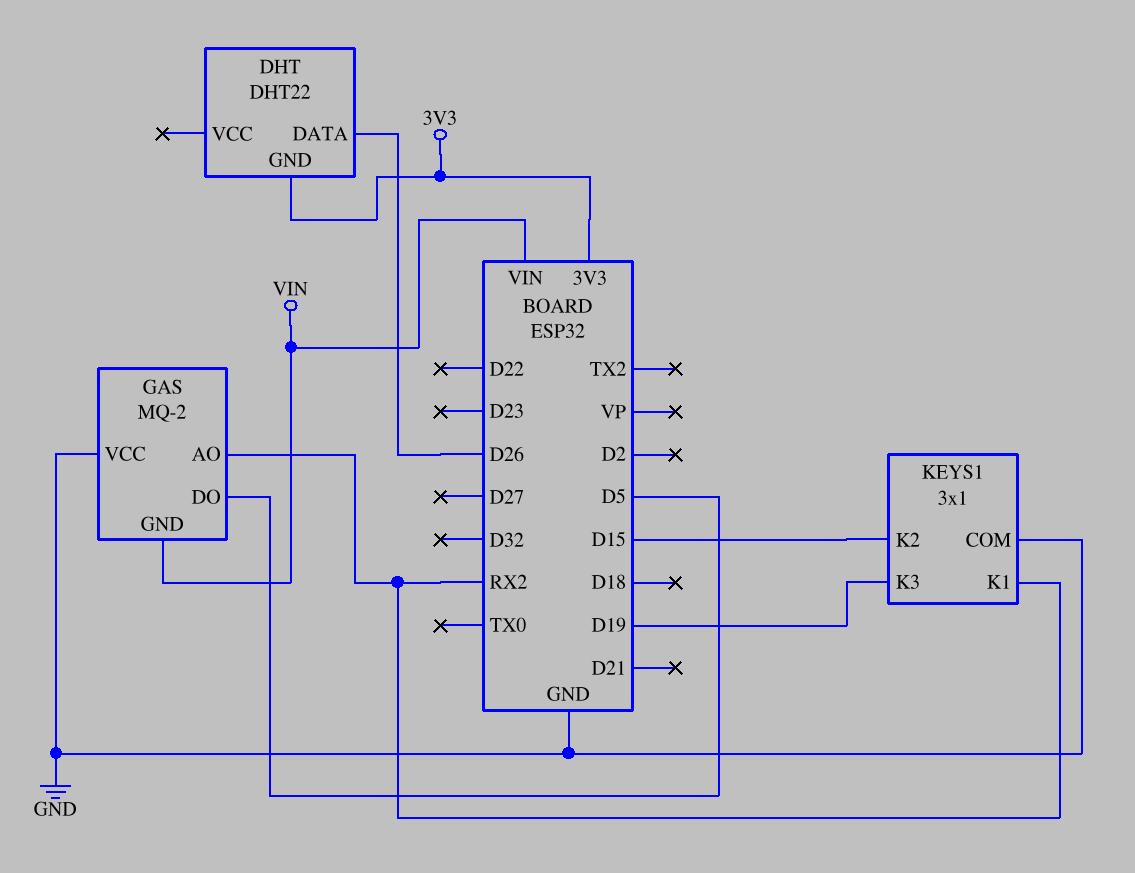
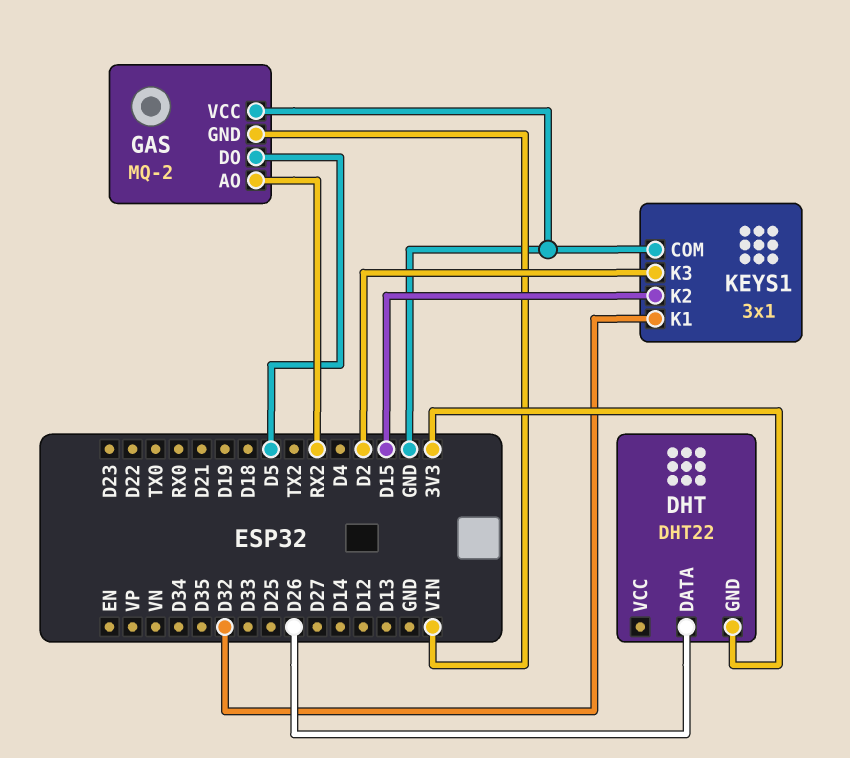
KEYS1 pin K1: RX2 -> D32
KEYS1 pin K3: D19 -> D2

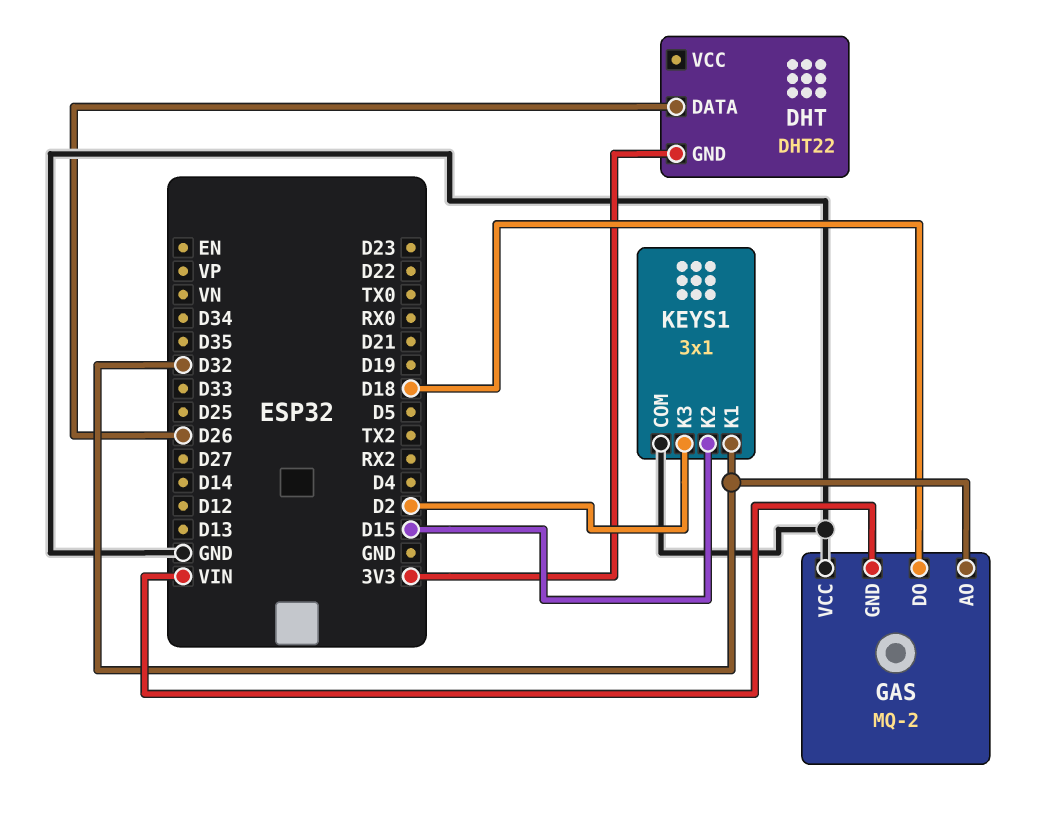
GAS pin AO: RX2 -> D32
GAS pin DO: D5 -> D18

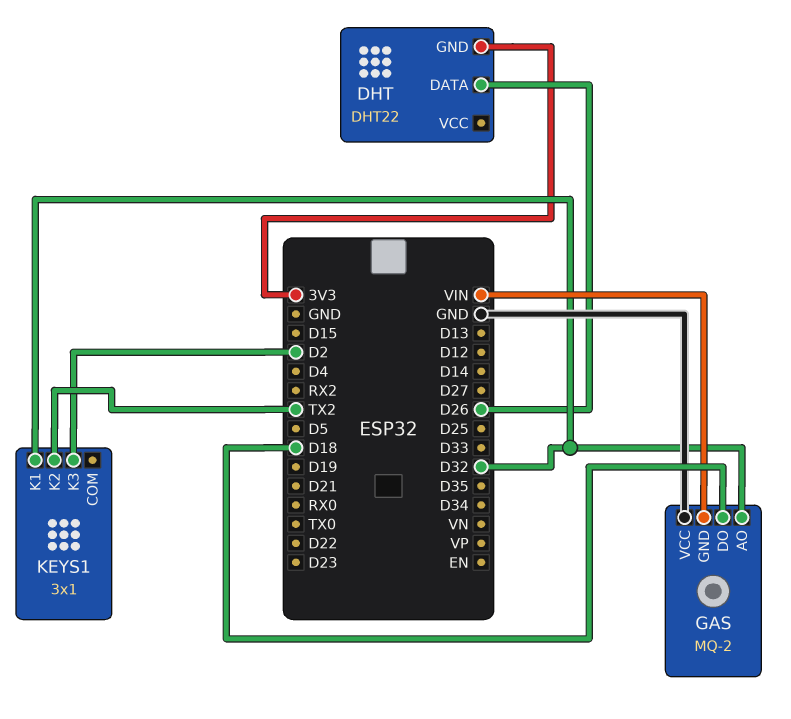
KEYS1 pin COM: GND -> none
KEYS1 pin K2: D15 -> TX2

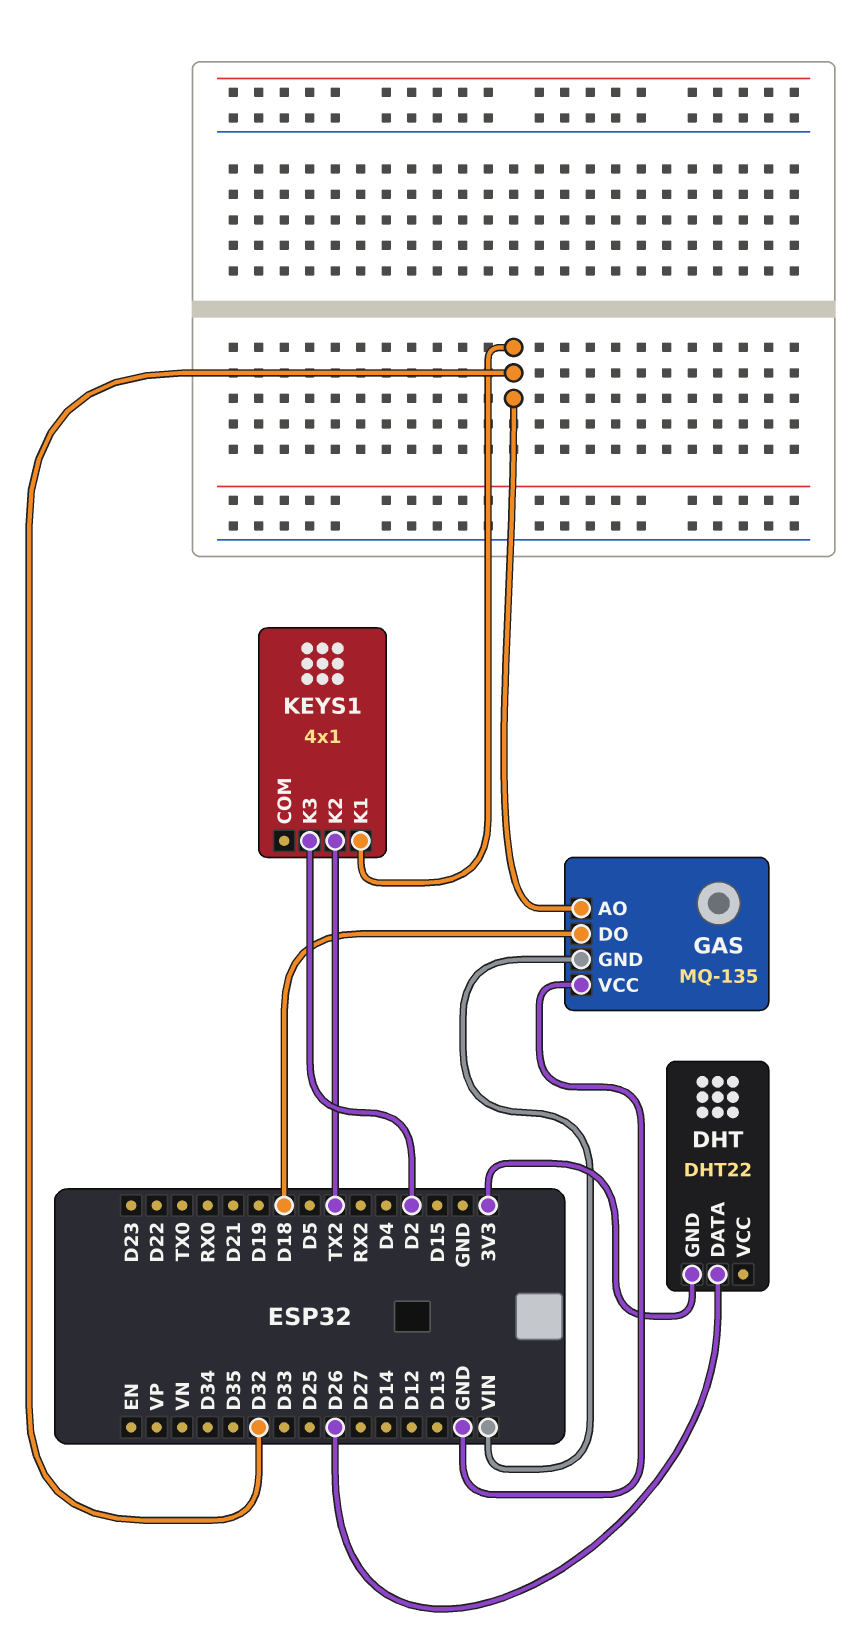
GAS: MQ-2 -> MQ-135
KEYS1: 3x1 -> 4x1

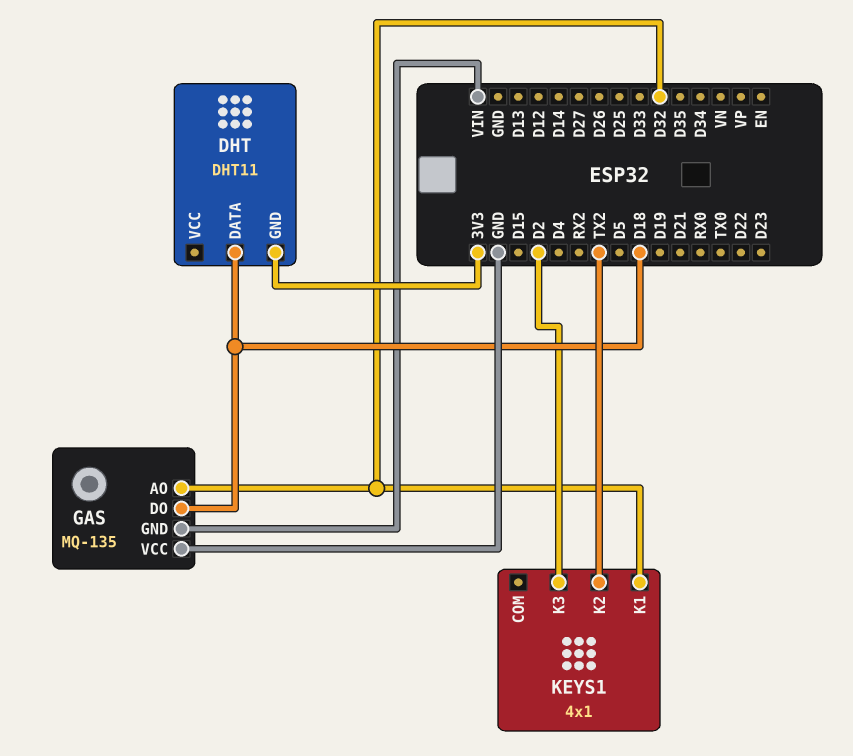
DHT: DHT22 -> DHT11
DHT pin DATA: D26 -> D18

